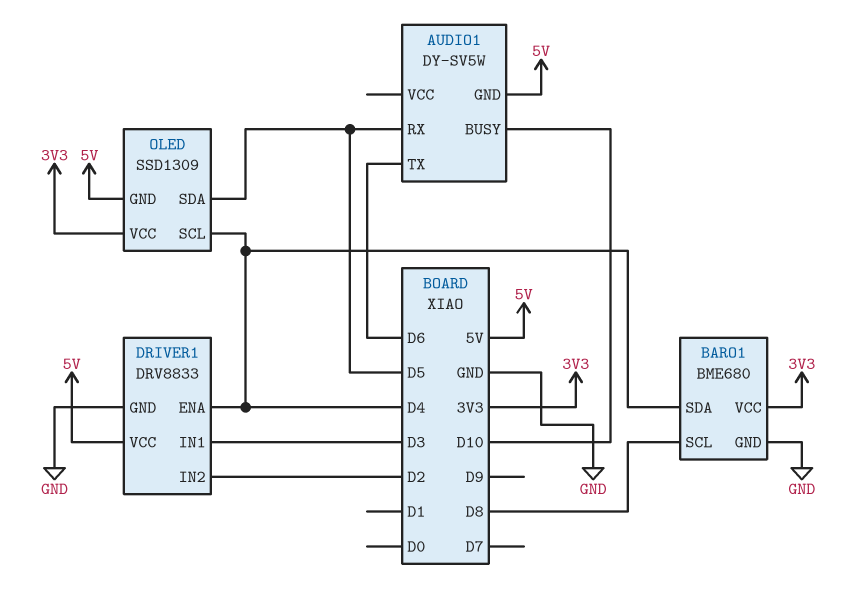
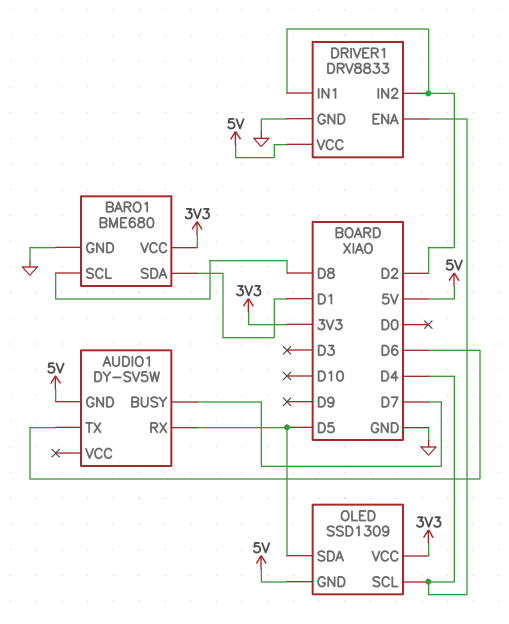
AUDIO1 pin BUSY: D10 -> D7
BARO1 pin SDA: D4 -> D1
DRIVER1 pin IN1: D3 -> D2

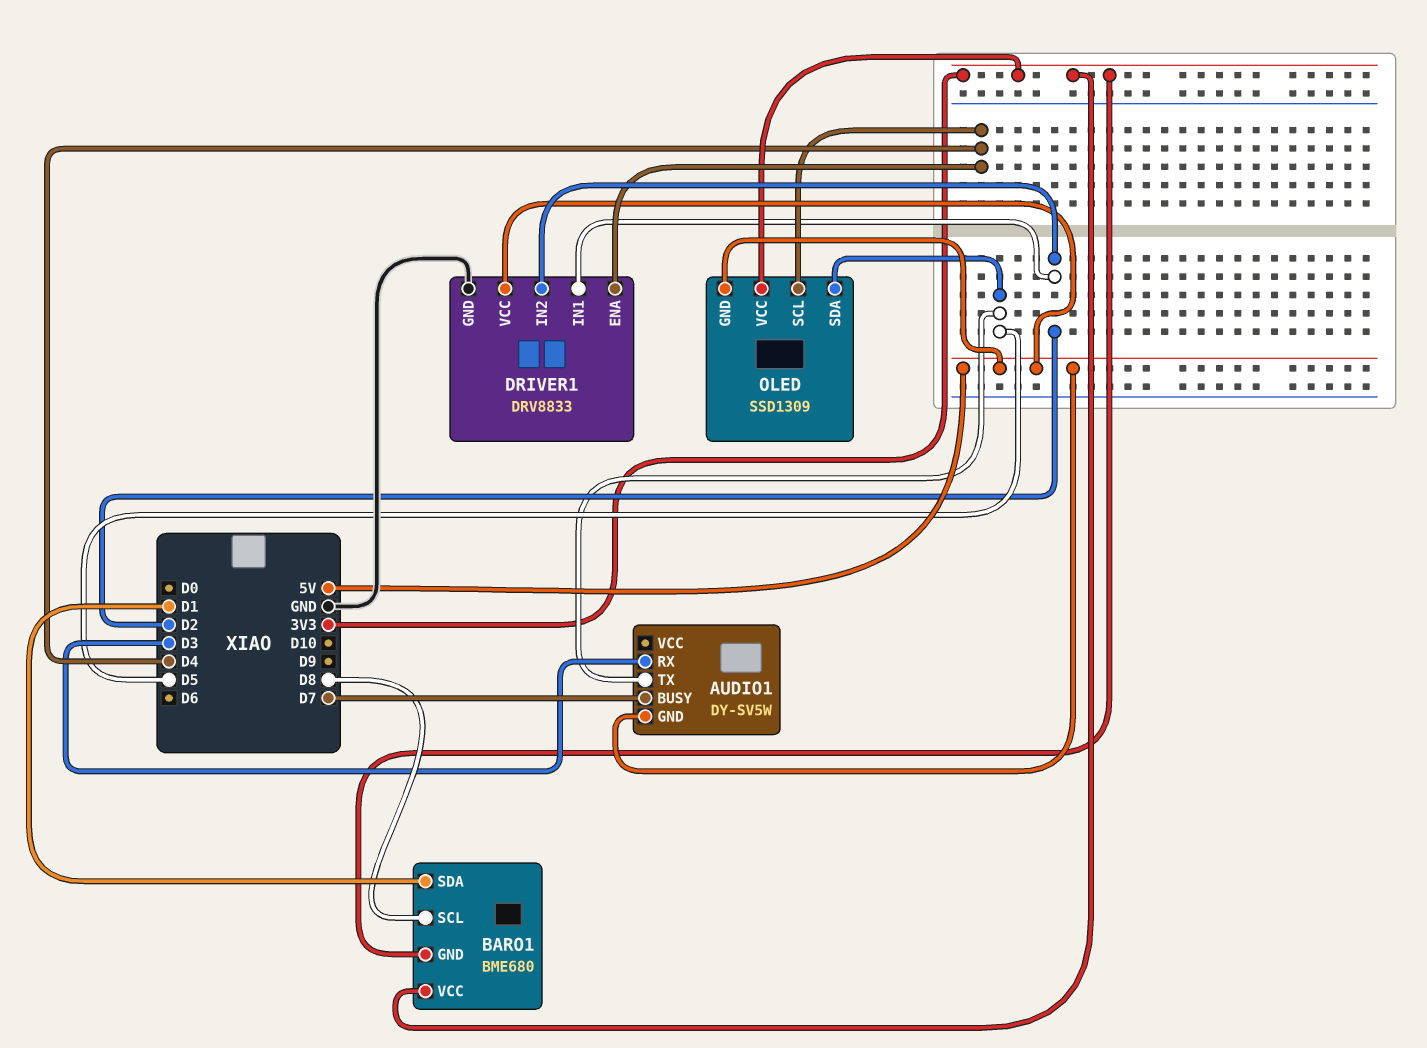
AUDIO1 pin RX: D5 -> D3
AUDIO1 pin TX: D6 -> D5
BARO1 pin GND: GND -> 3V3

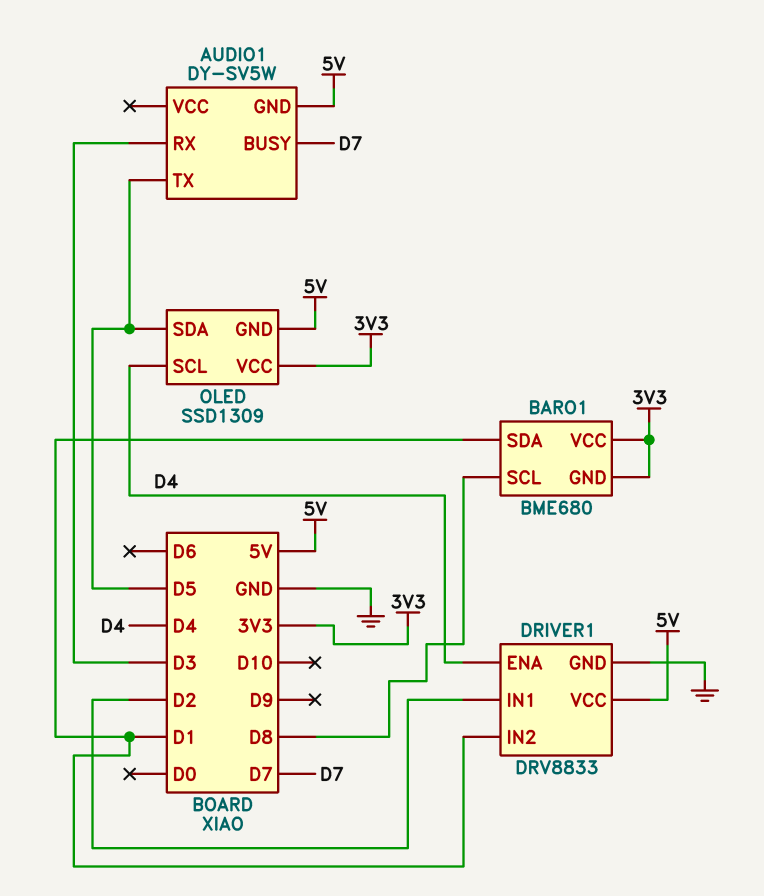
DRIVER1 pin IN2: D2 -> D1

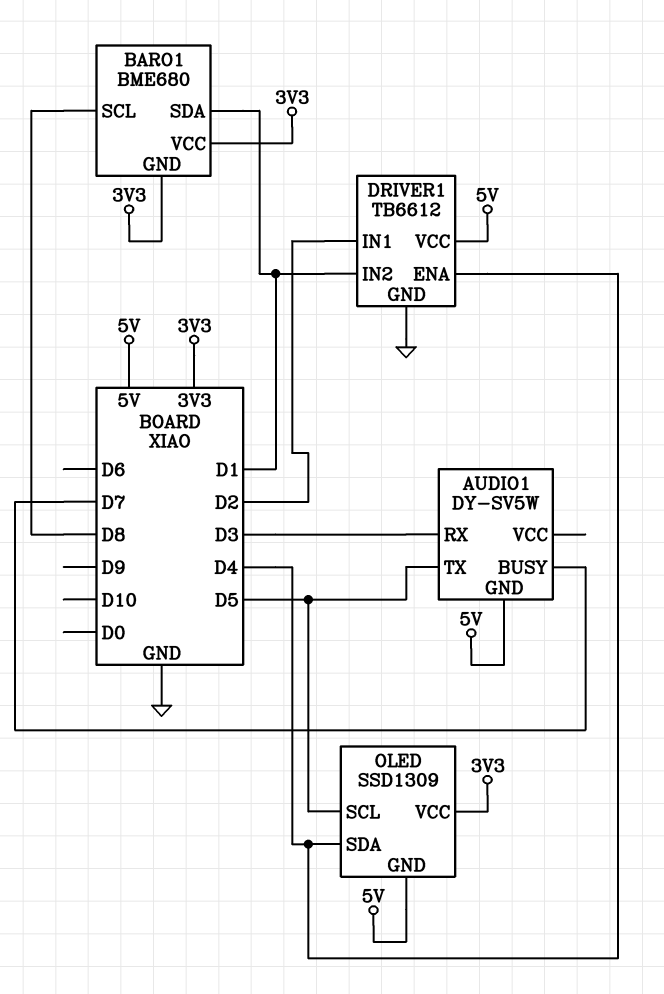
DRIVER1: DRV8833 -> TB6612
OLED pin SCL: D4 -> D5
OLED pin SDA: D5 -> D4

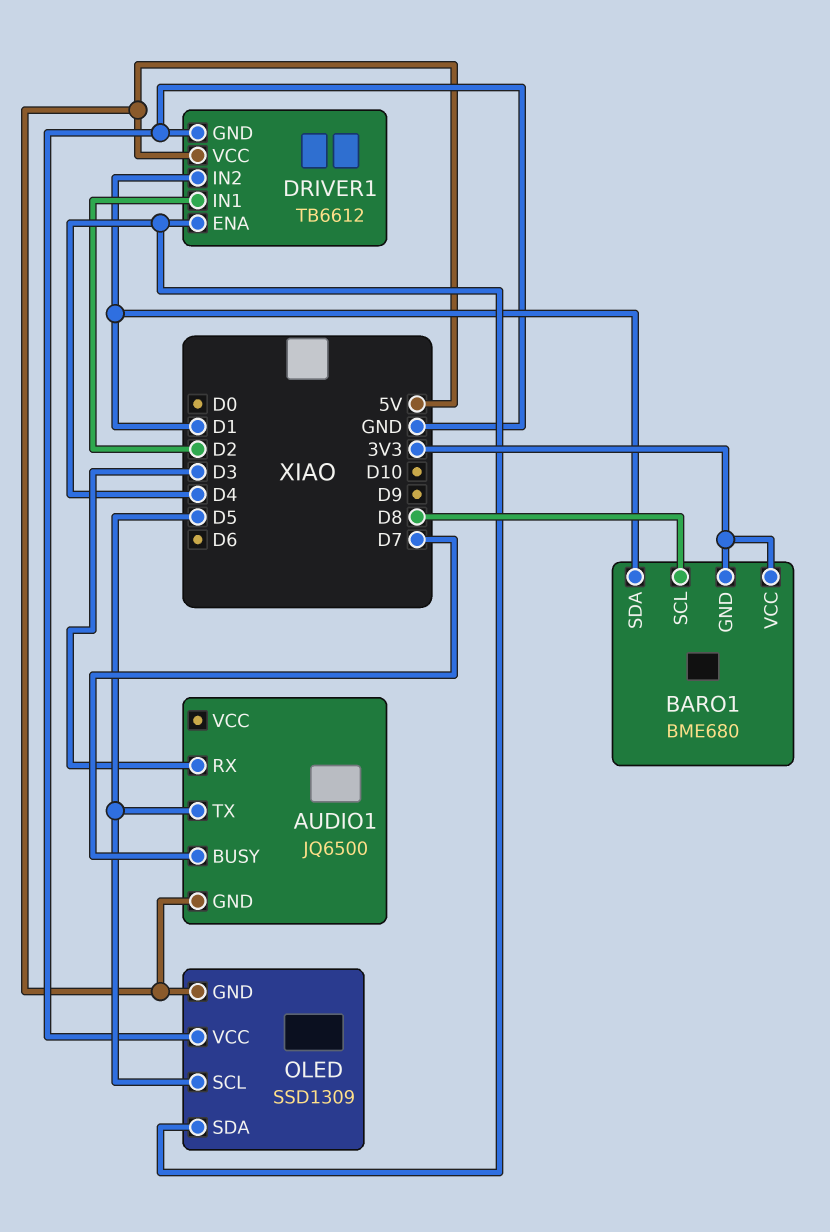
AUDIO1: DY-SV5W -> JQ6500
OLED pin VCC: 3V3 -> GND

